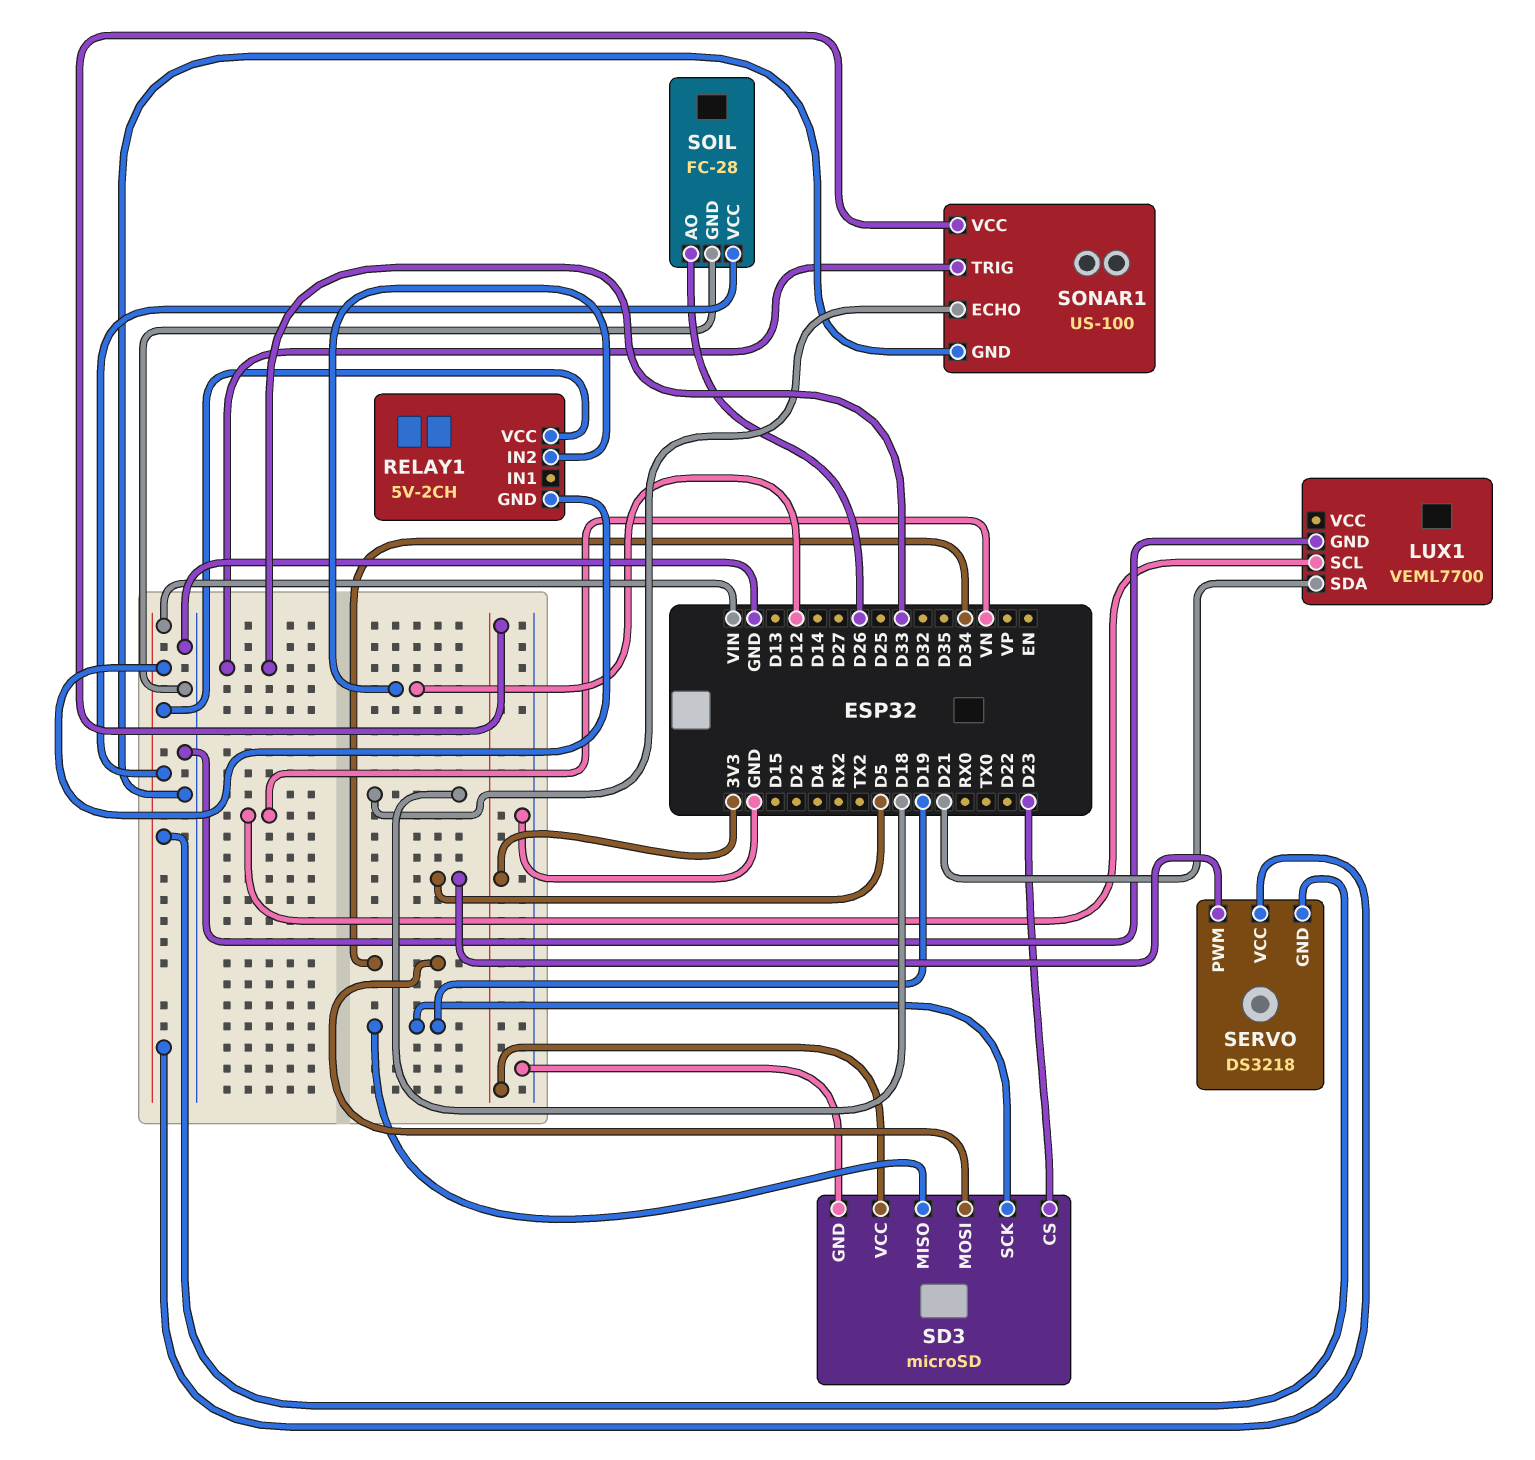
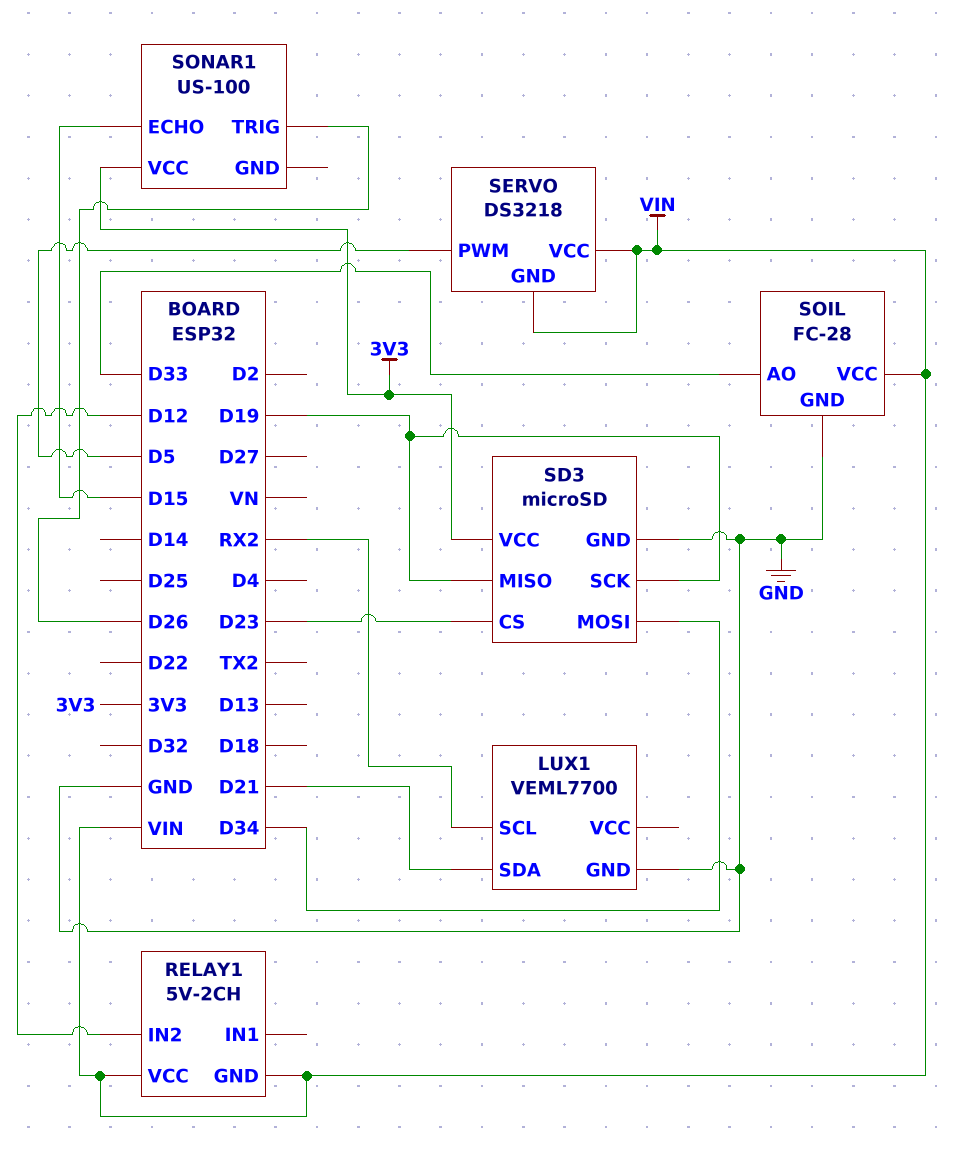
LUX1 pin SCL: VN -> RX2
SOIL pin AO: D26 -> D33
SONAR1 pin ECHO: D18 -> D15
SONAR1 pin GND: GND -> none
SONAR1 pin TRIG: D33 -> D26

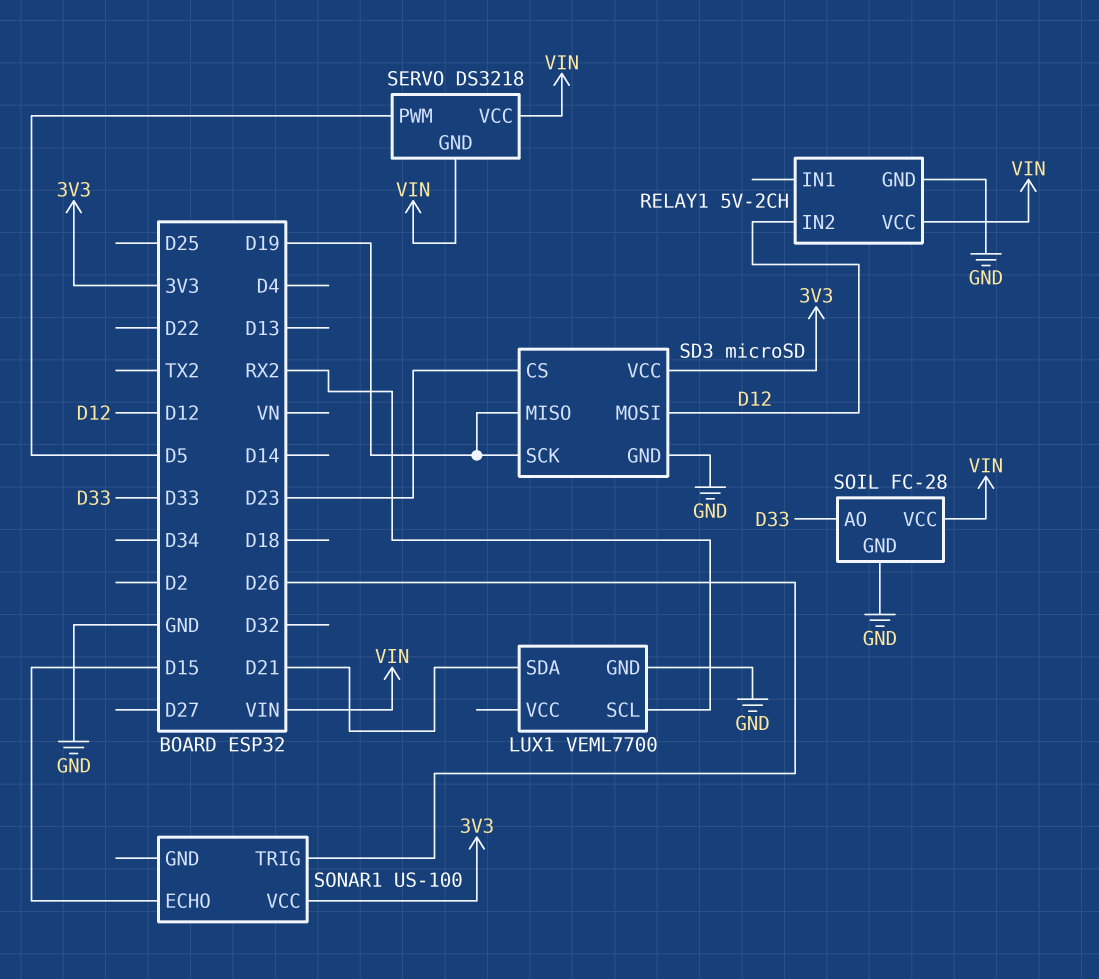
RELAY1 pin GND: VIN -> GND
SD3 pin MOSI: D34 -> D12

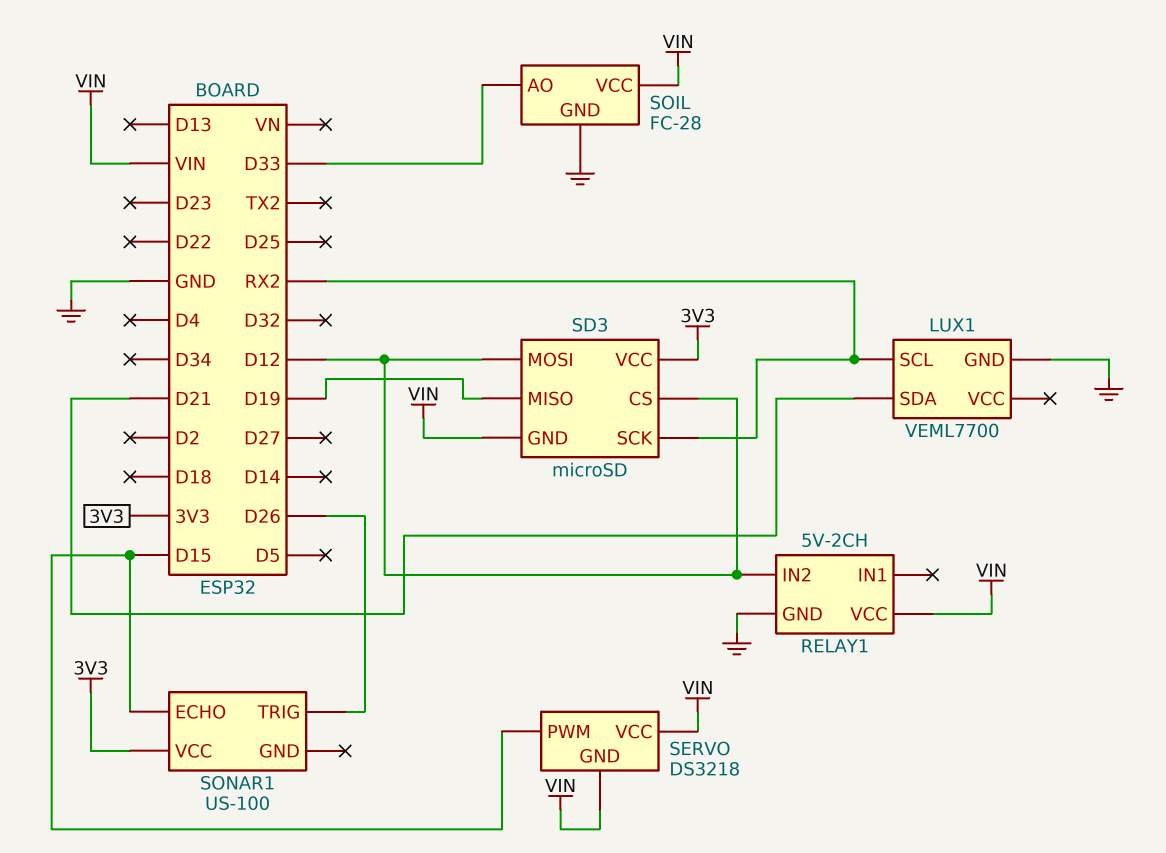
SD3 pin CS: D23 -> D12
SD3 pin GND: GND -> VIN
SD3 pin SCK: D19 -> RX2
SERVO pin PWM: D5 -> D15

